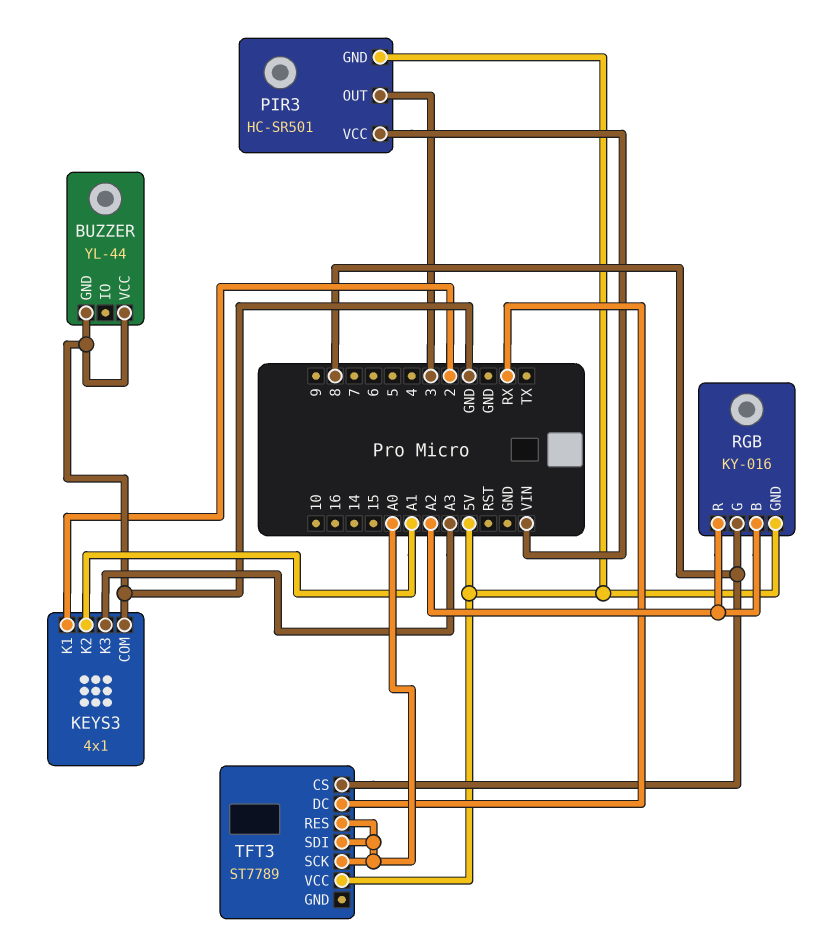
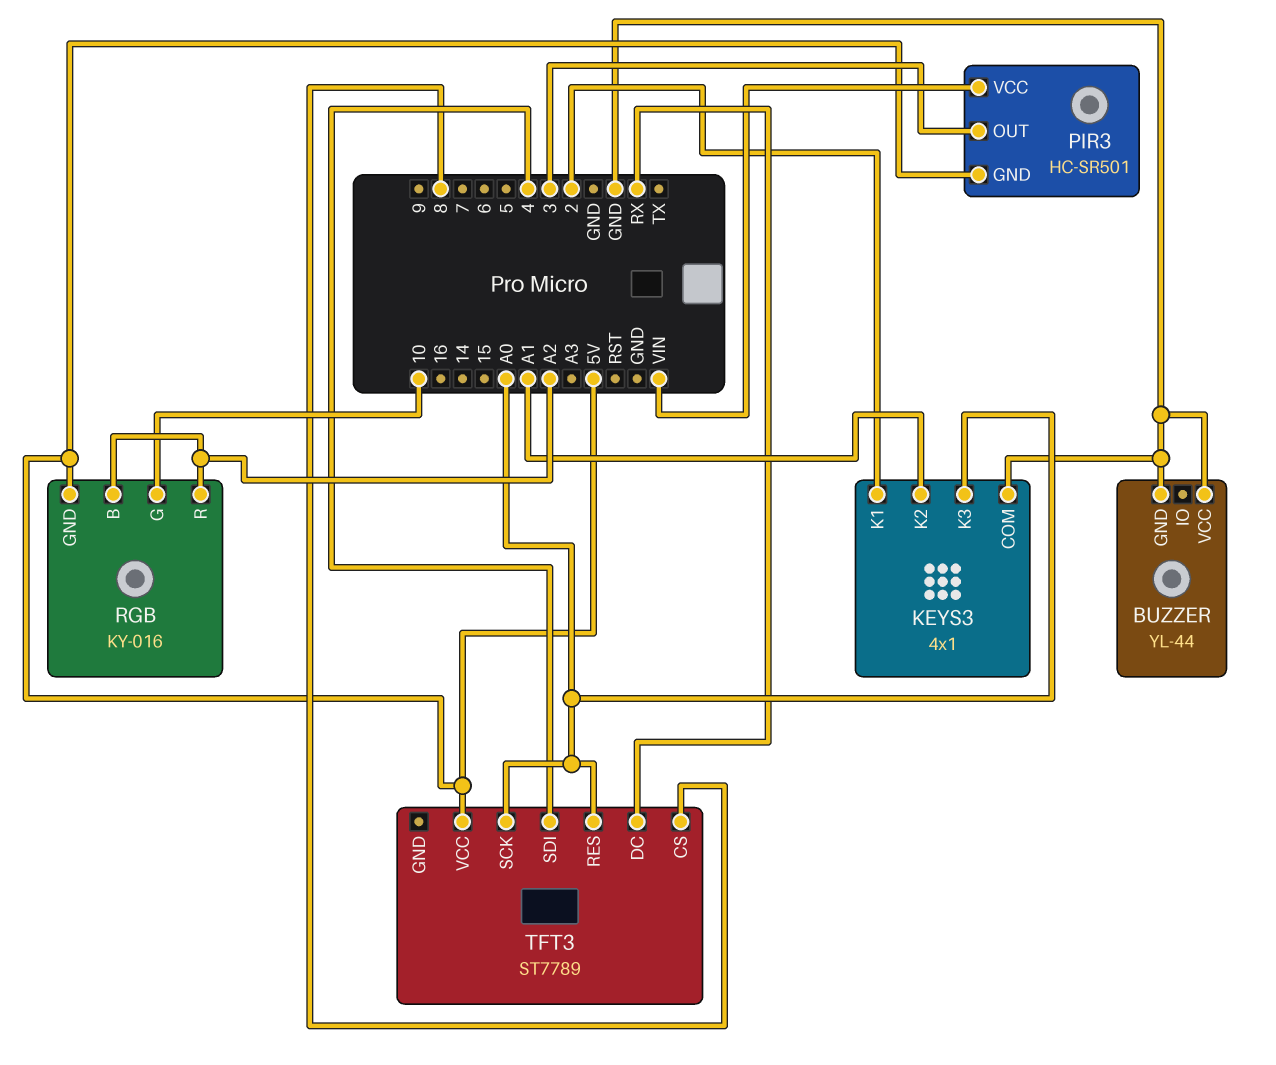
KEYS3 pin K3: A3 -> A0
RGB pin G: 8 -> 10
TFT3 pin SDI: A0 -> 4

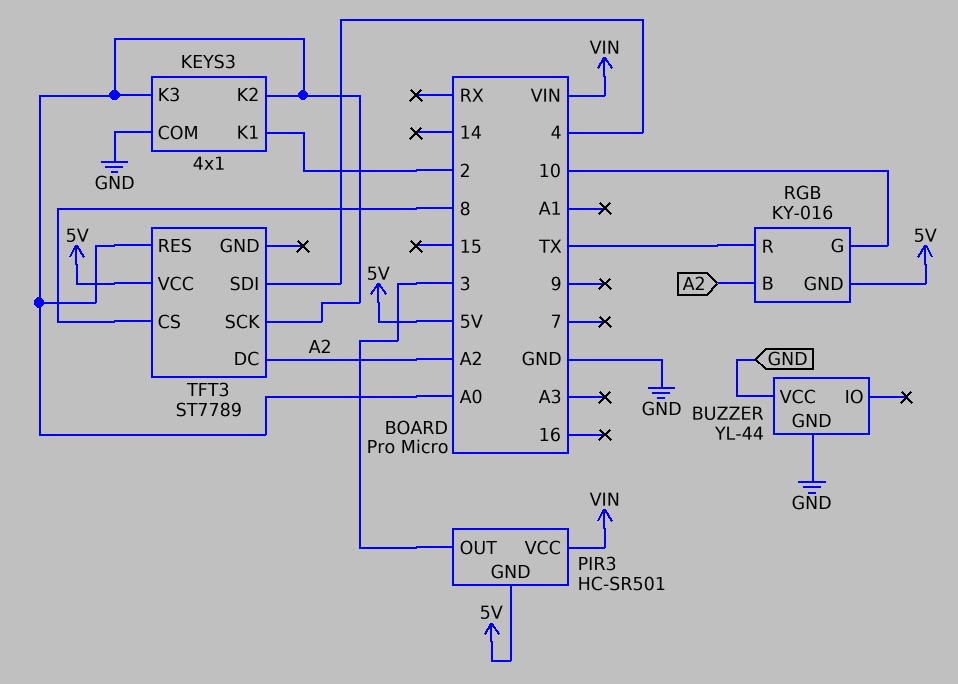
KEYS3 pin K2: A1 -> A0
RGB pin R: A2 -> TX
TFT3 pin DC: RX -> A2

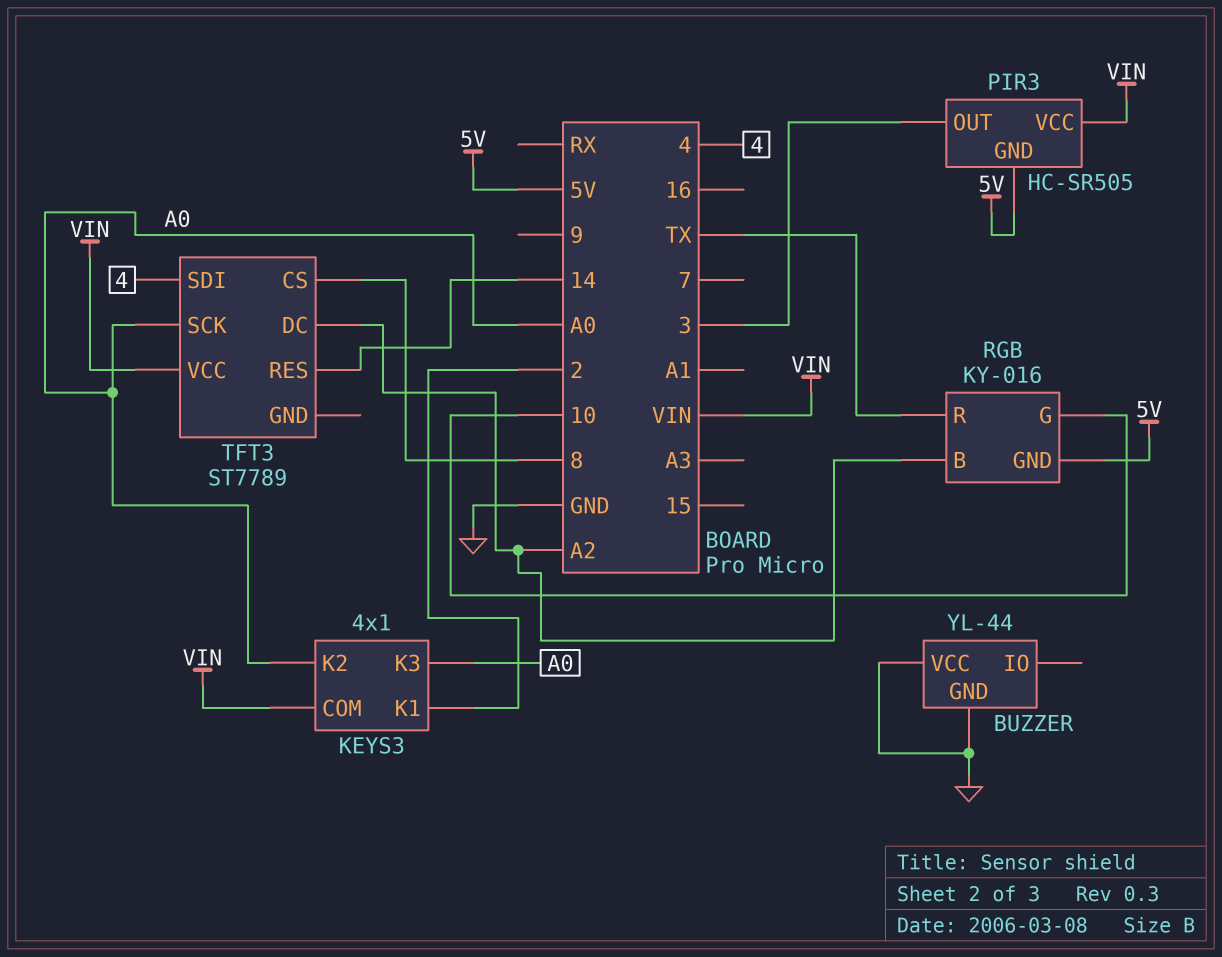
KEYS3 pin COM: GND -> VIN
PIR3: HC-SR501 -> HC-SR505
TFT3 pin RES: A0 -> 14
TFT3 pin VCC: 5V -> VIN

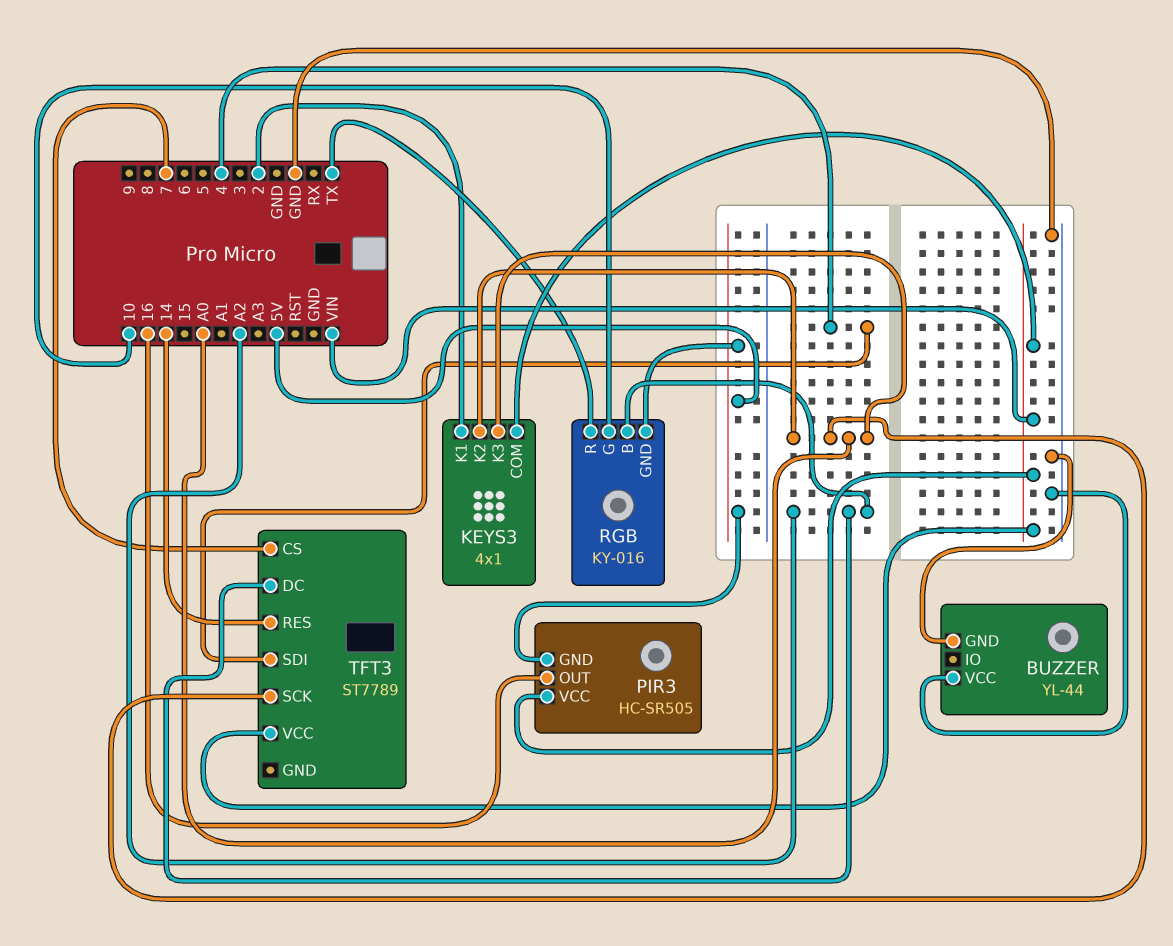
PIR3 pin OUT: 3 -> 16
TFT3 pin CS: 8 -> 7

